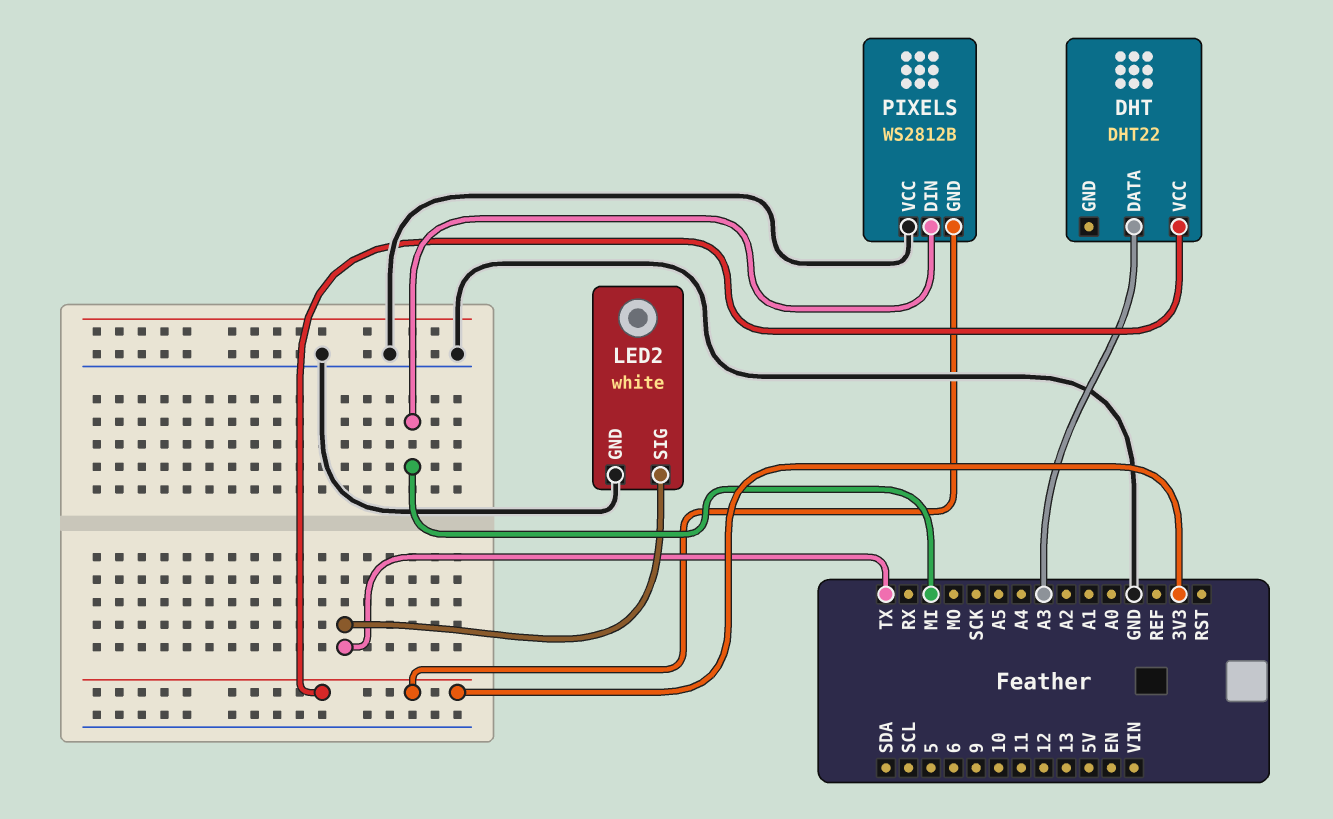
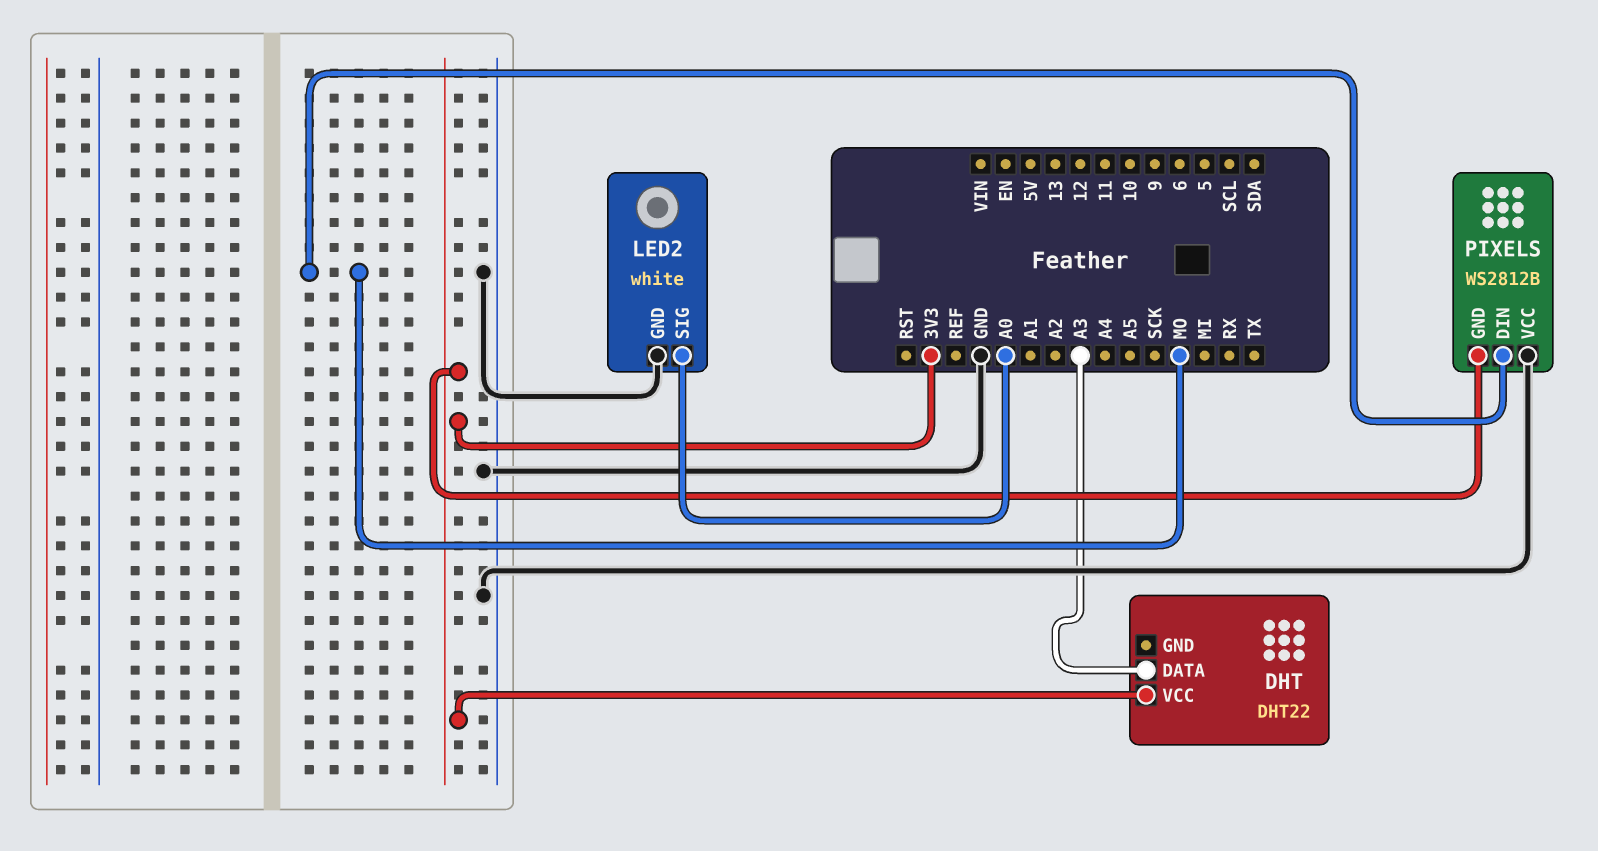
LED2 pin SIG: TX -> A0
PIXELS pin DIN: MI -> MO

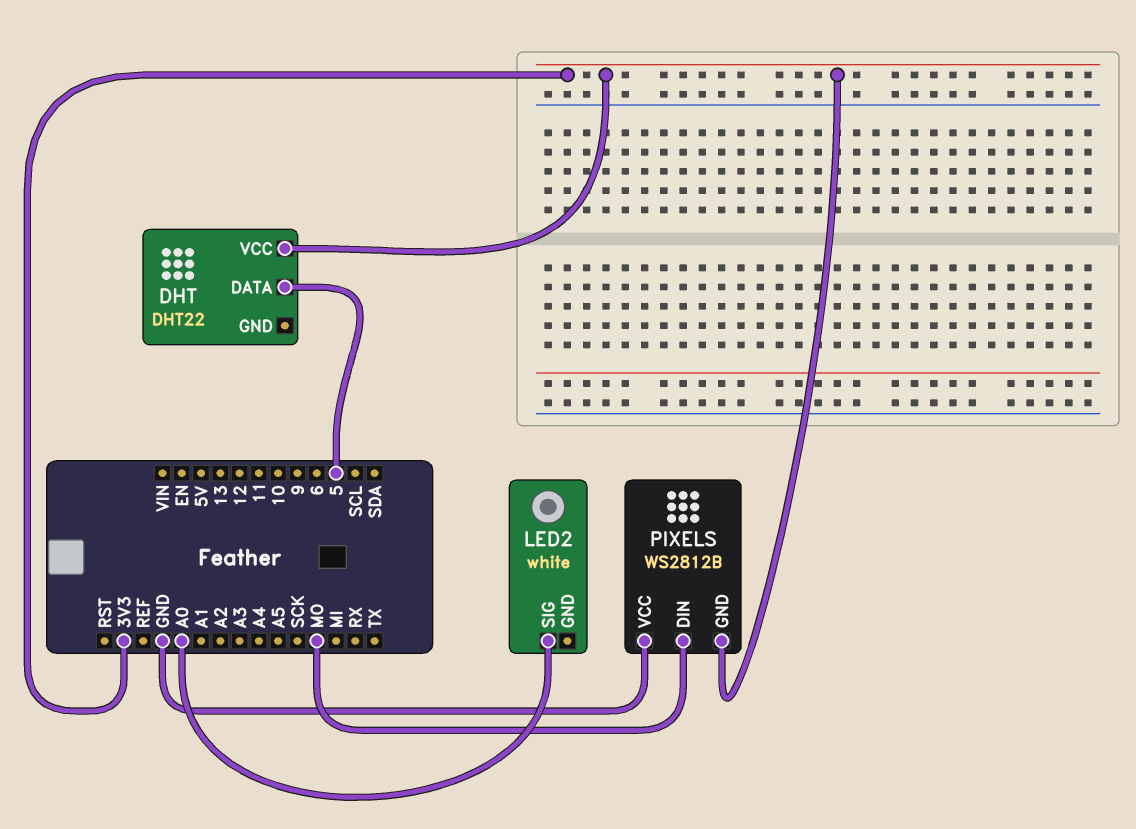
DHT pin DATA: A3 -> 5
LED2 pin GND: GND -> none

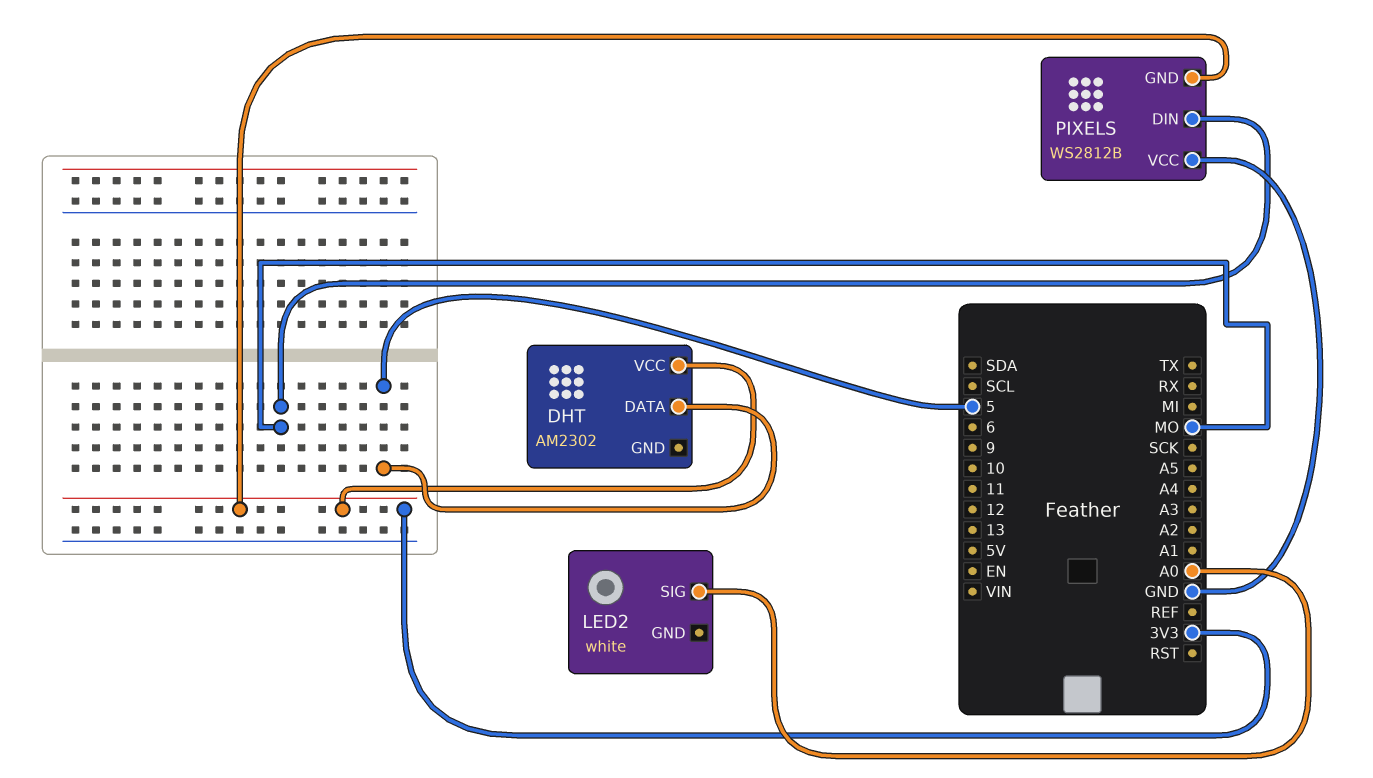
DHT: DHT22 -> AM2302

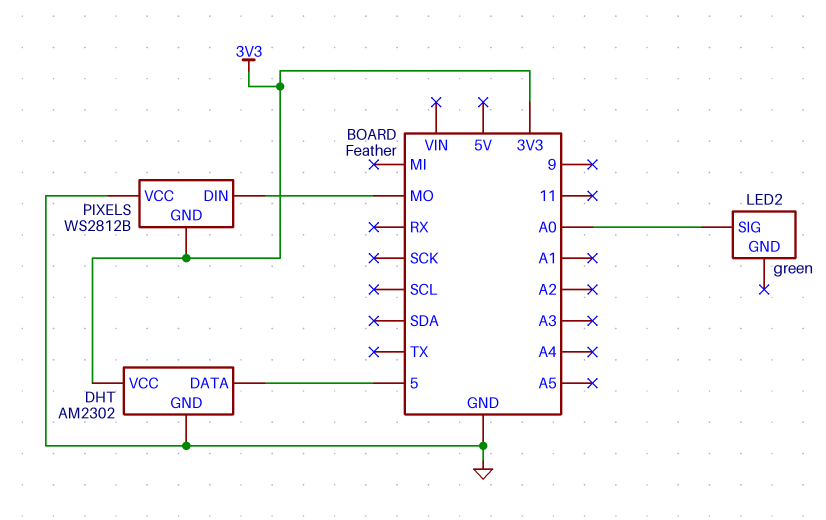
DHT pin GND: none -> GND
LED2: white -> green

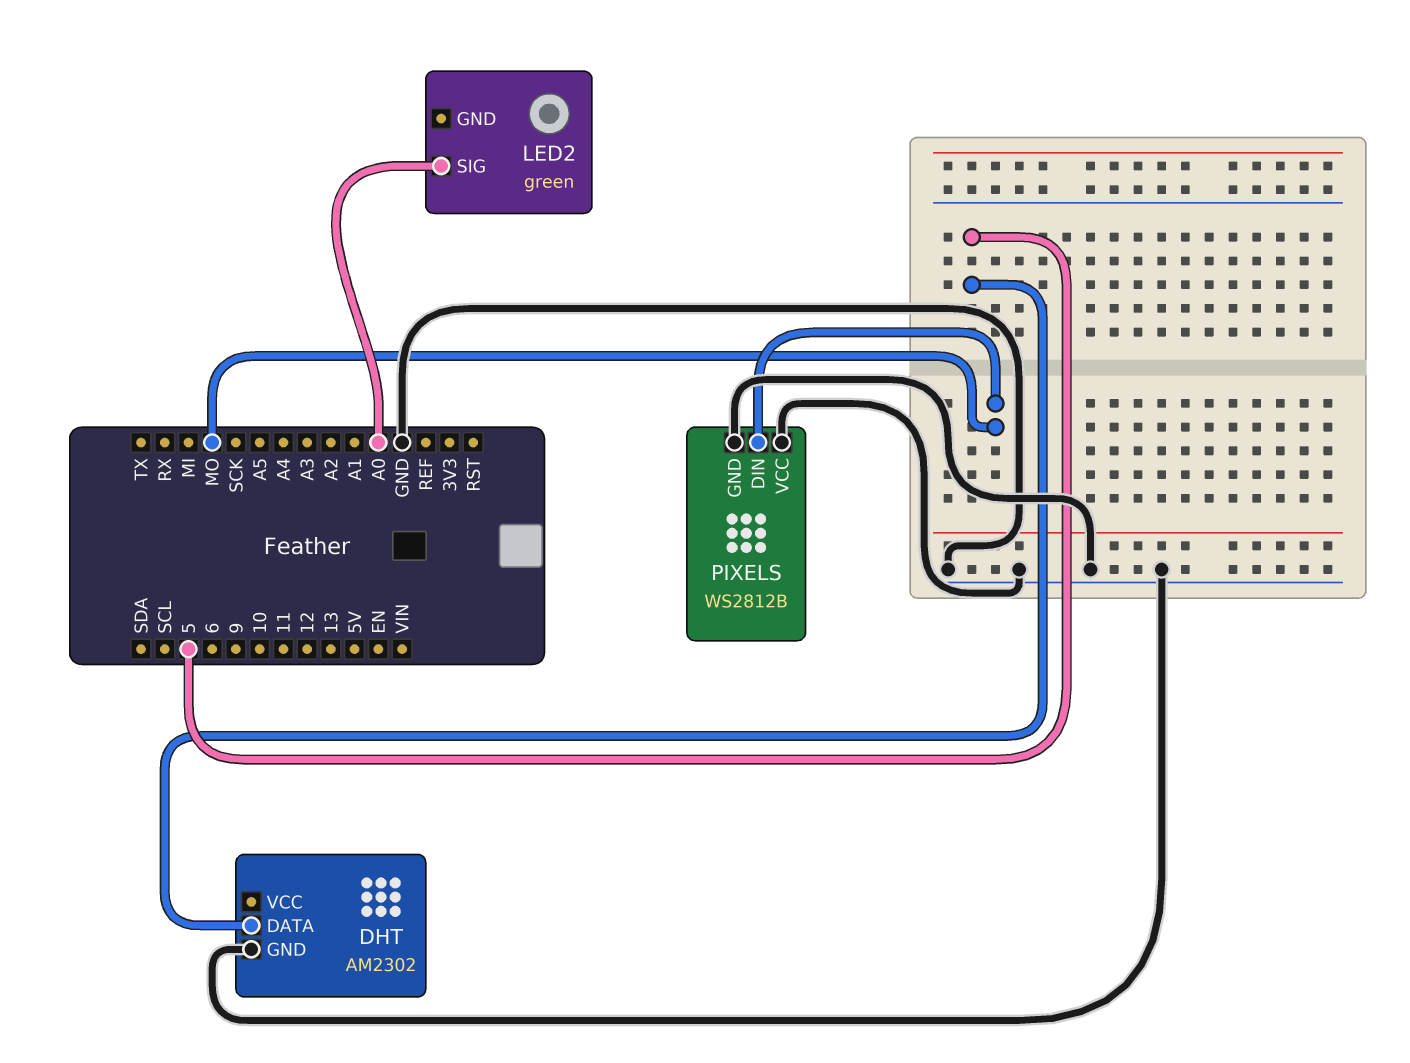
DHT pin VCC: 3V3 -> none
PIXELS pin GND: 3V3 -> GND

